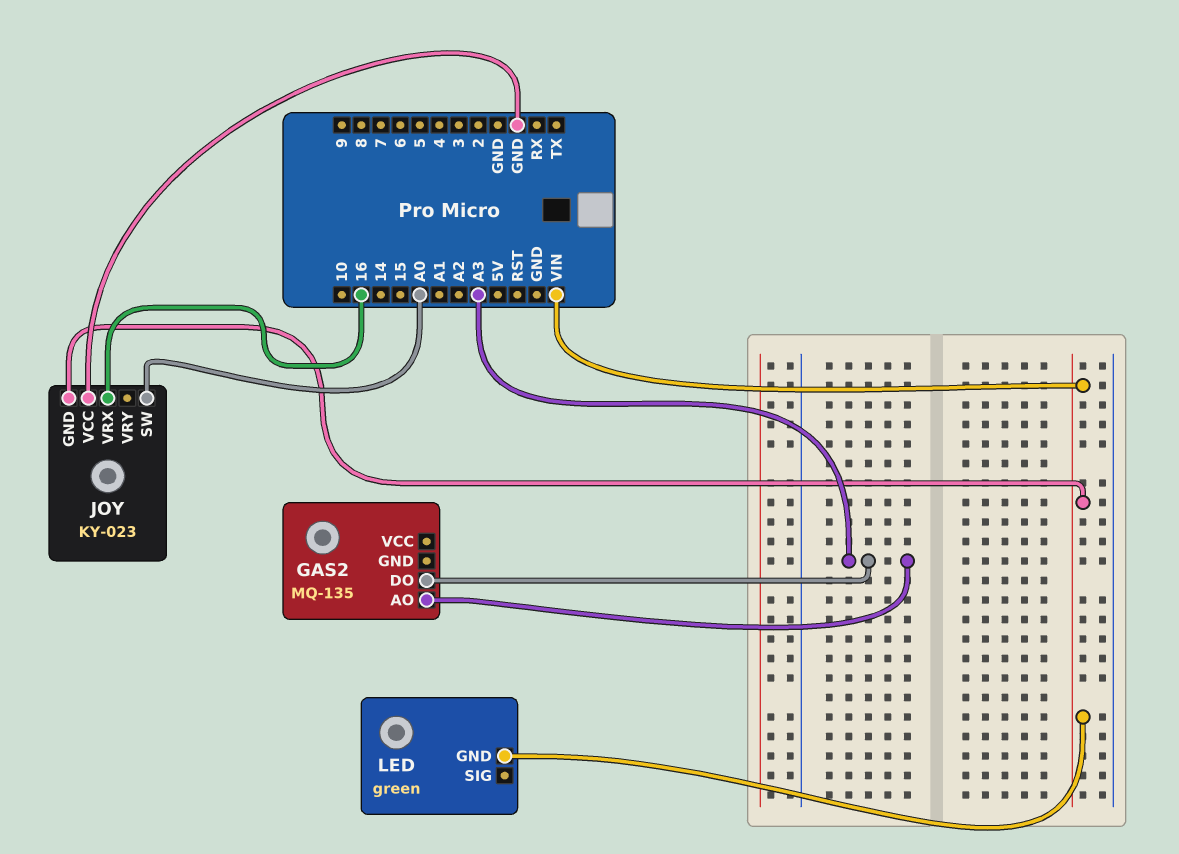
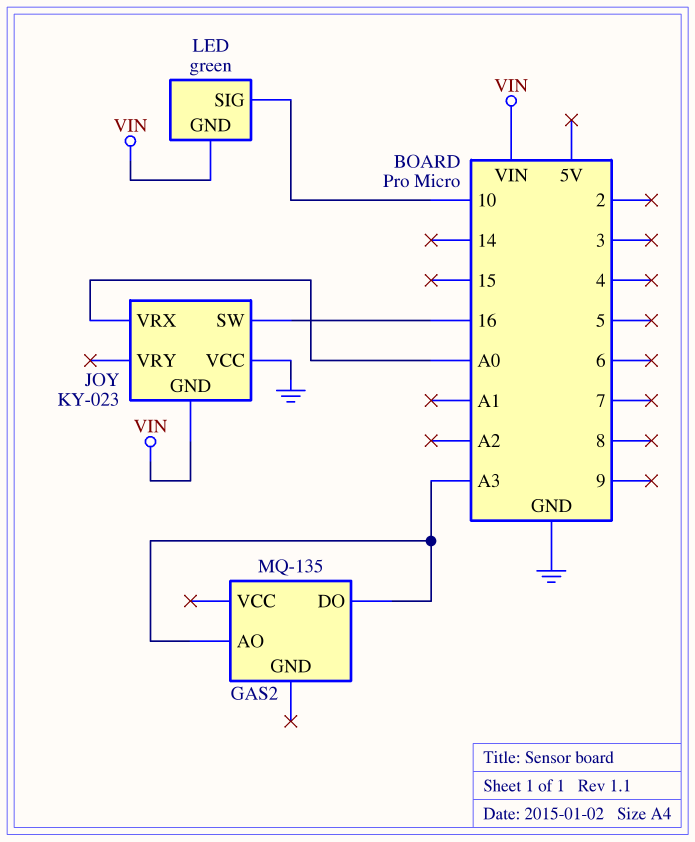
JOY pin SW: A0 -> 16
JOY pin VRX: 16 -> A0
LED pin SIG: none -> 10

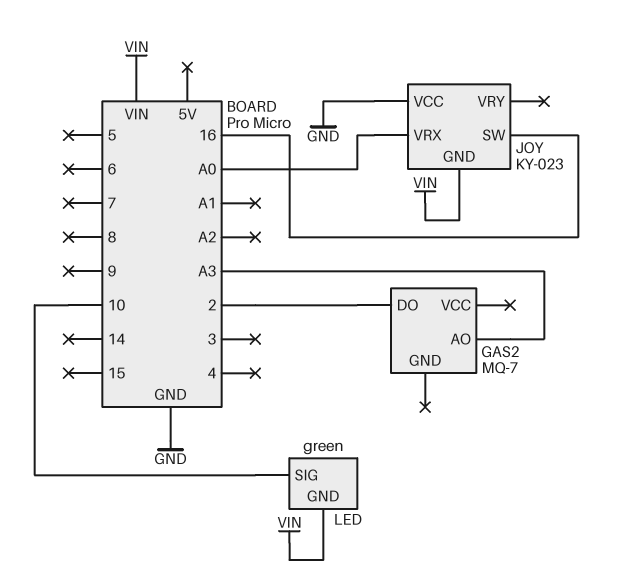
GAS2: MQ-135 -> MQ-7
GAS2 pin DO: A3 -> 2

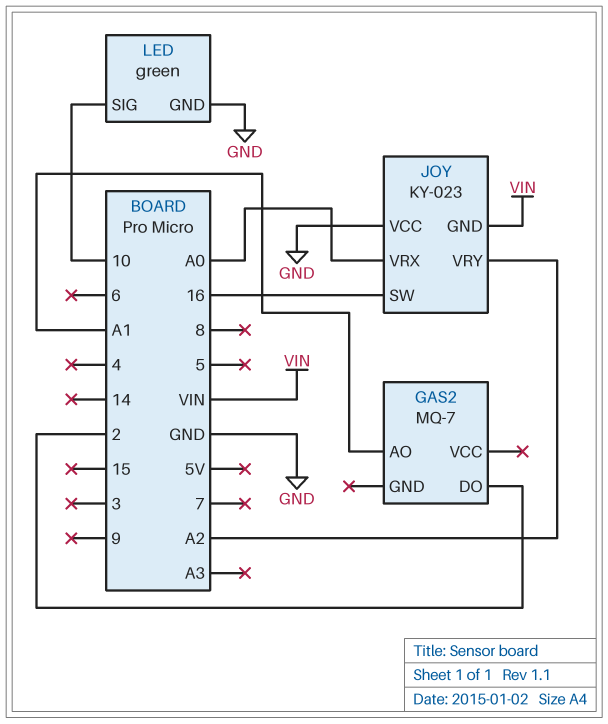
GAS2 pin AO: A3 -> A1
JOY pin VRY: none -> A2
LED pin GND: VIN -> GND

